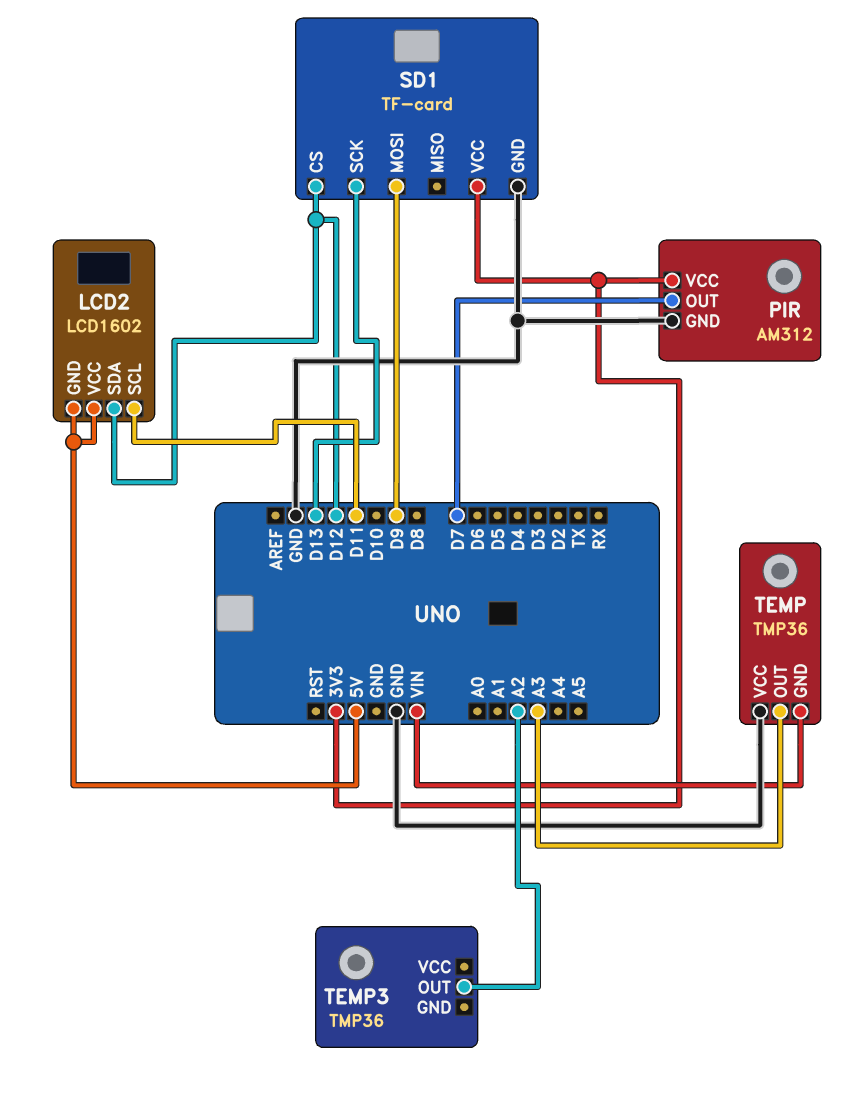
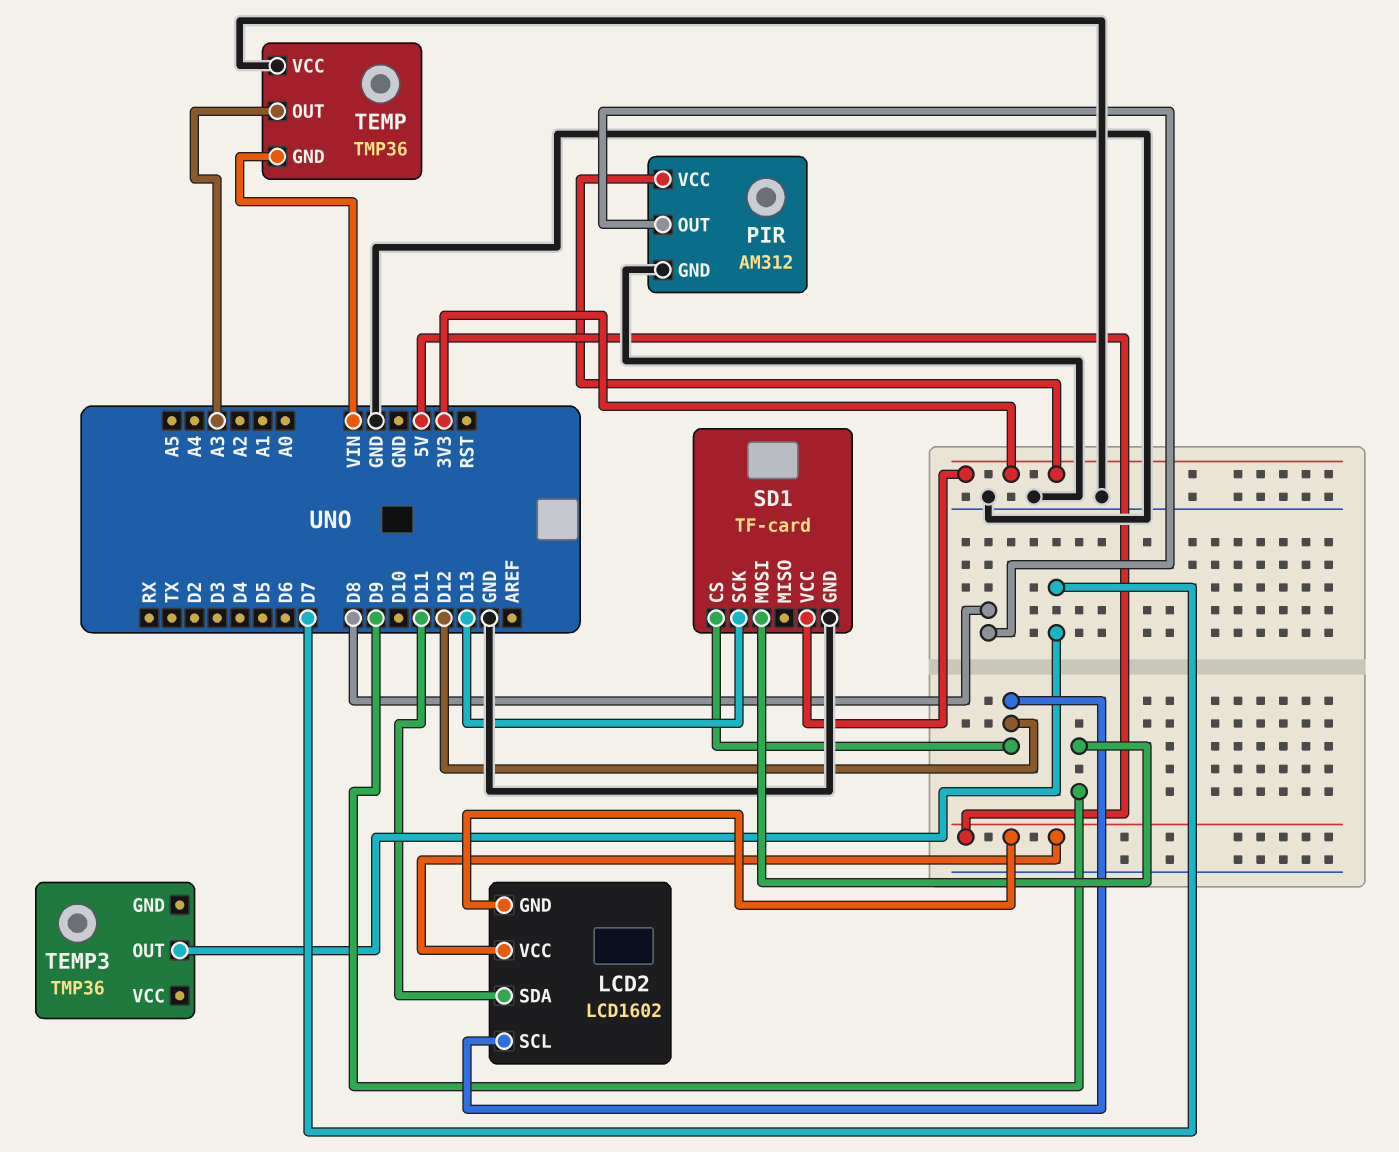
LCD2 pin SCL: D11 -> D12
LCD2 pin SDA: D12 -> D11
PIR pin OUT: D7 -> D8
TEMP3 pin OUT: A2 -> D7

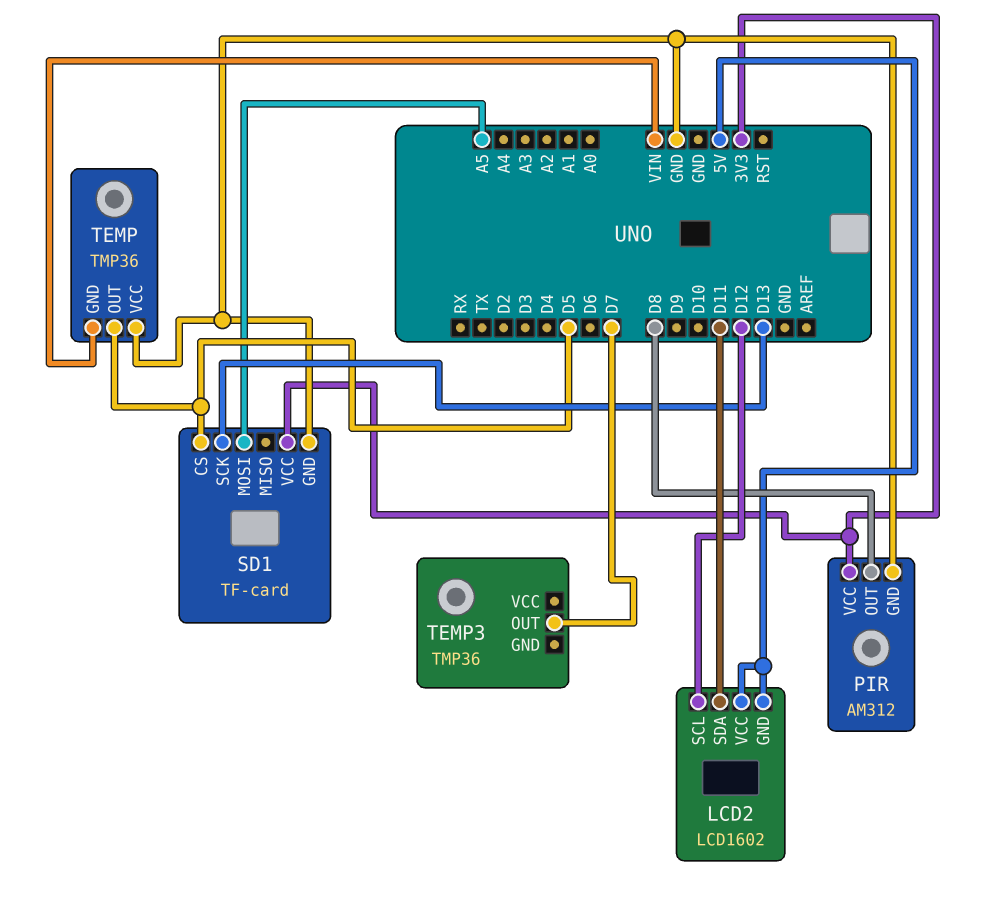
SD1 pin CS: D12 -> D5
SD1 pin MOSI: D9 -> A5
TEMP pin OUT: A3 -> D5

